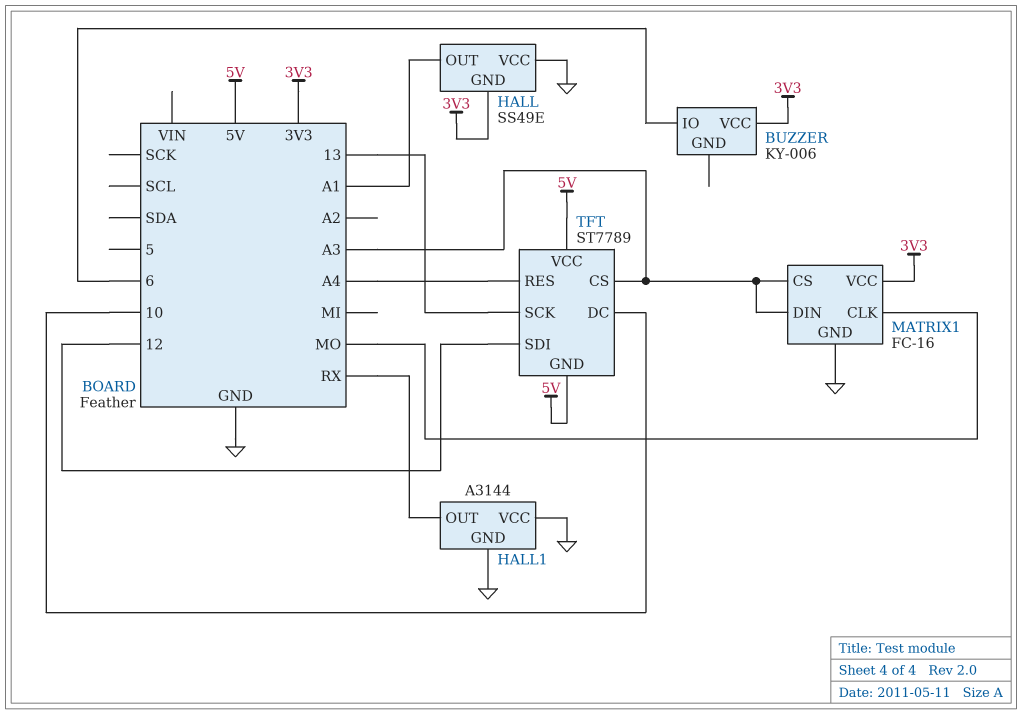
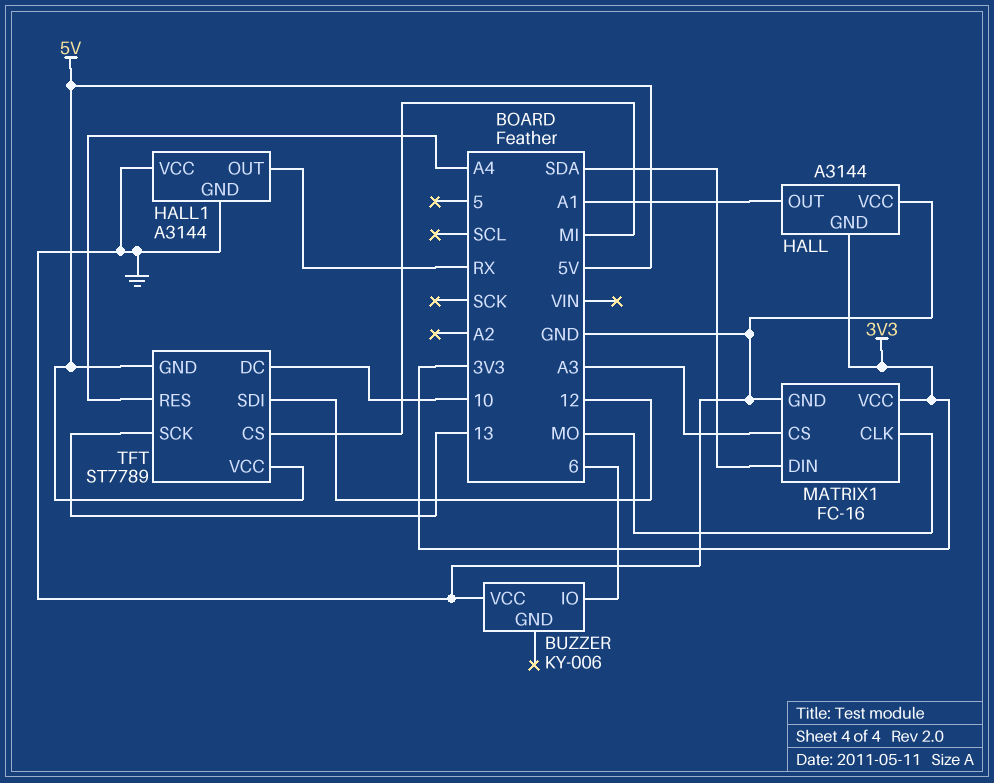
BUZZER pin VCC: 3V3 -> GND
HALL: SS49E -> A3144
MATRIX1 pin DIN: A3 -> SDA
TFT pin CS: A3 -> MI

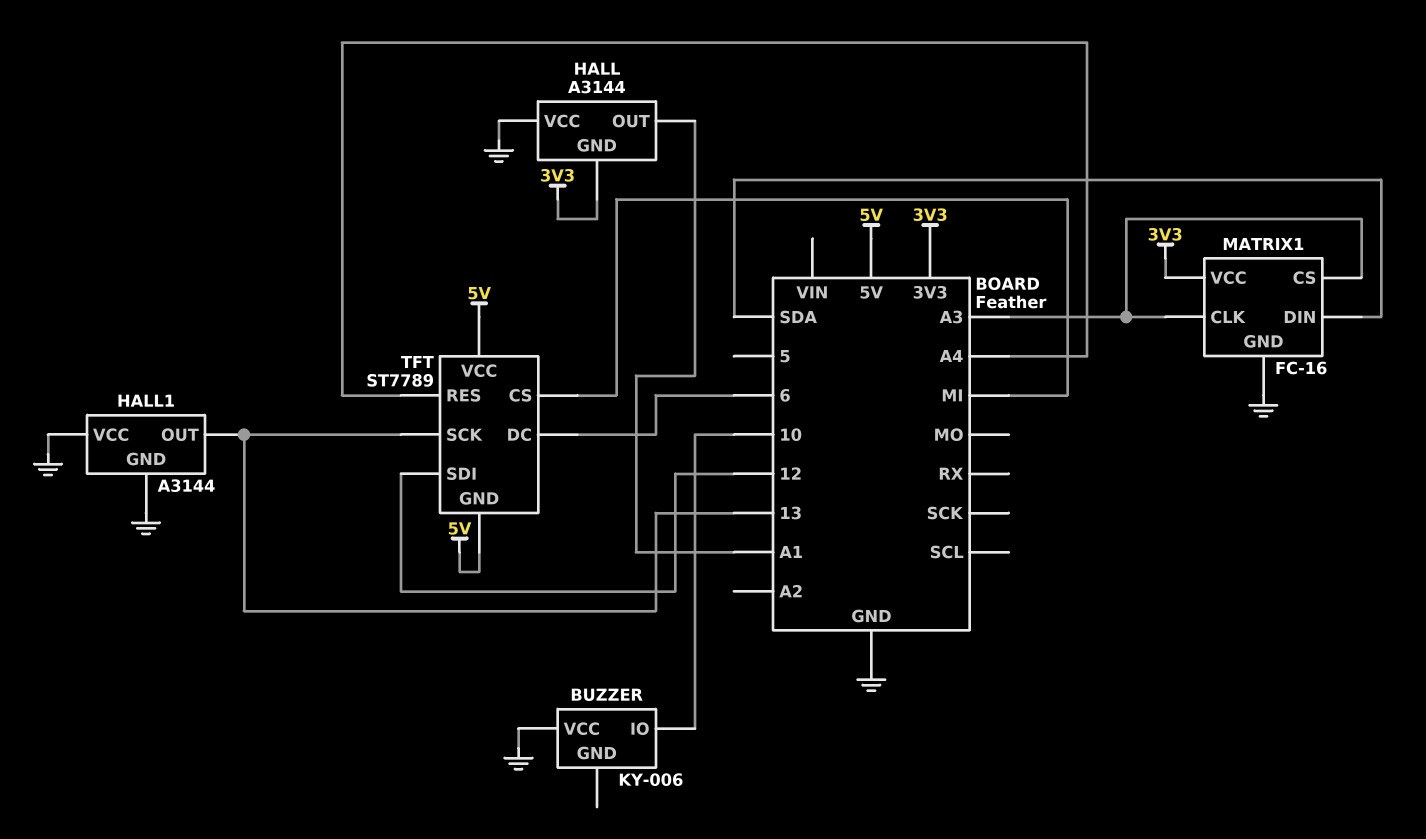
BUZZER pin IO: 6 -> 10
HALL1 pin OUT: RX -> 13
MATRIX1 pin CLK: MO -> A3
TFT pin DC: 10 -> 6

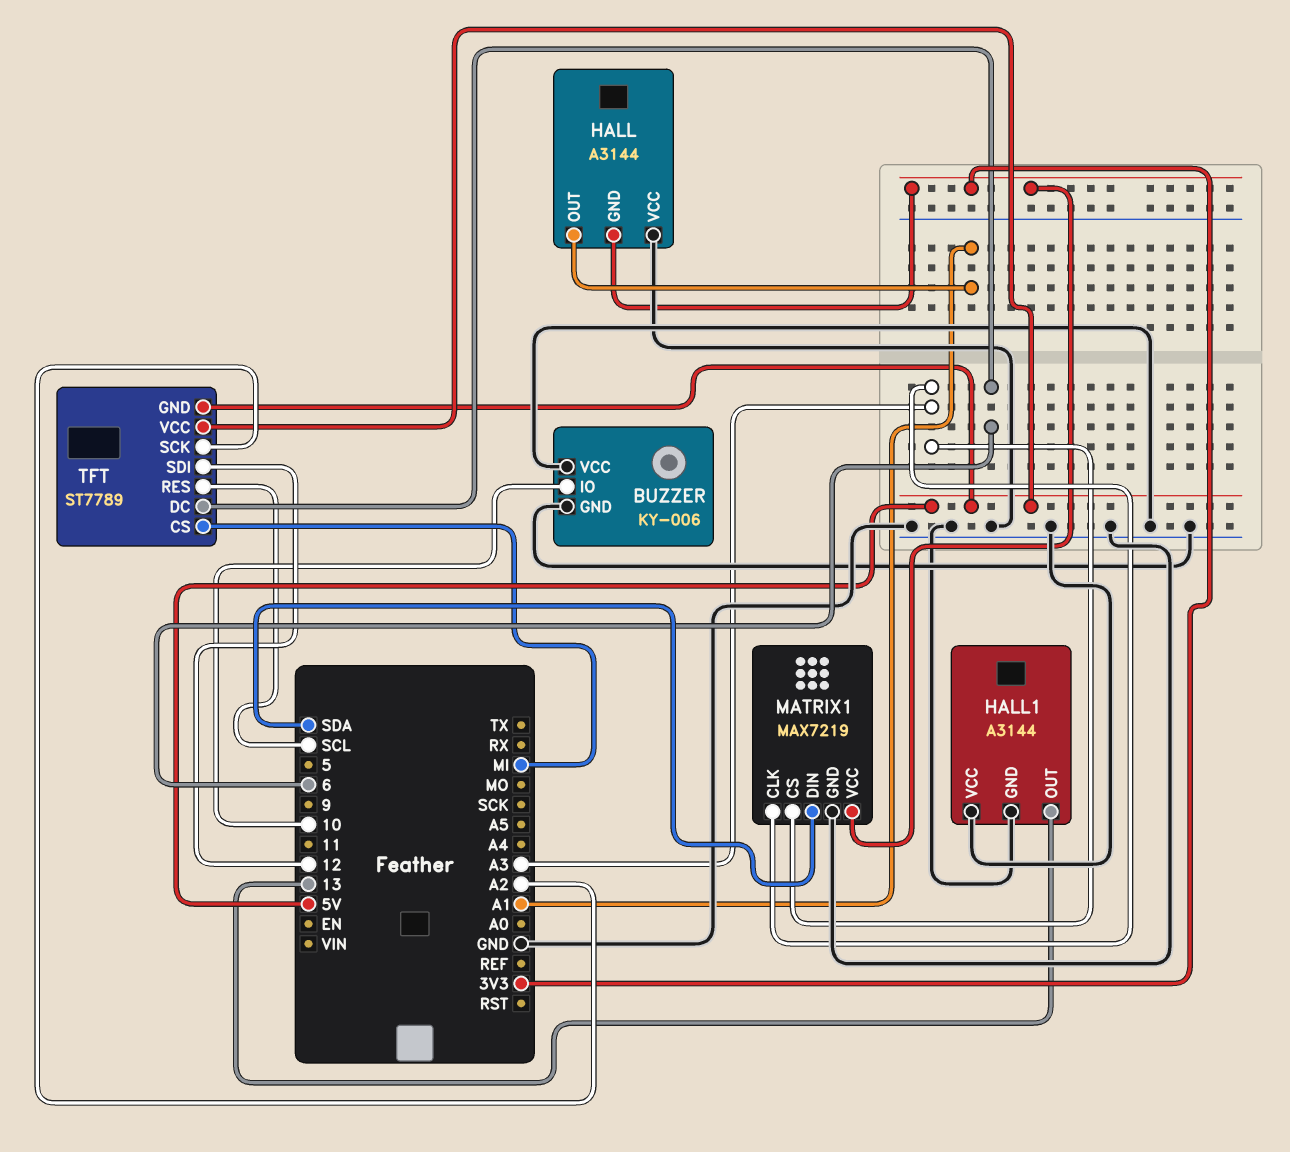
BUZZER pin GND: none -> GND
MATRIX1: FC-16 -> MAX7219
TFT pin RES: A4 -> SCL
TFT pin SCK: 13 -> A2

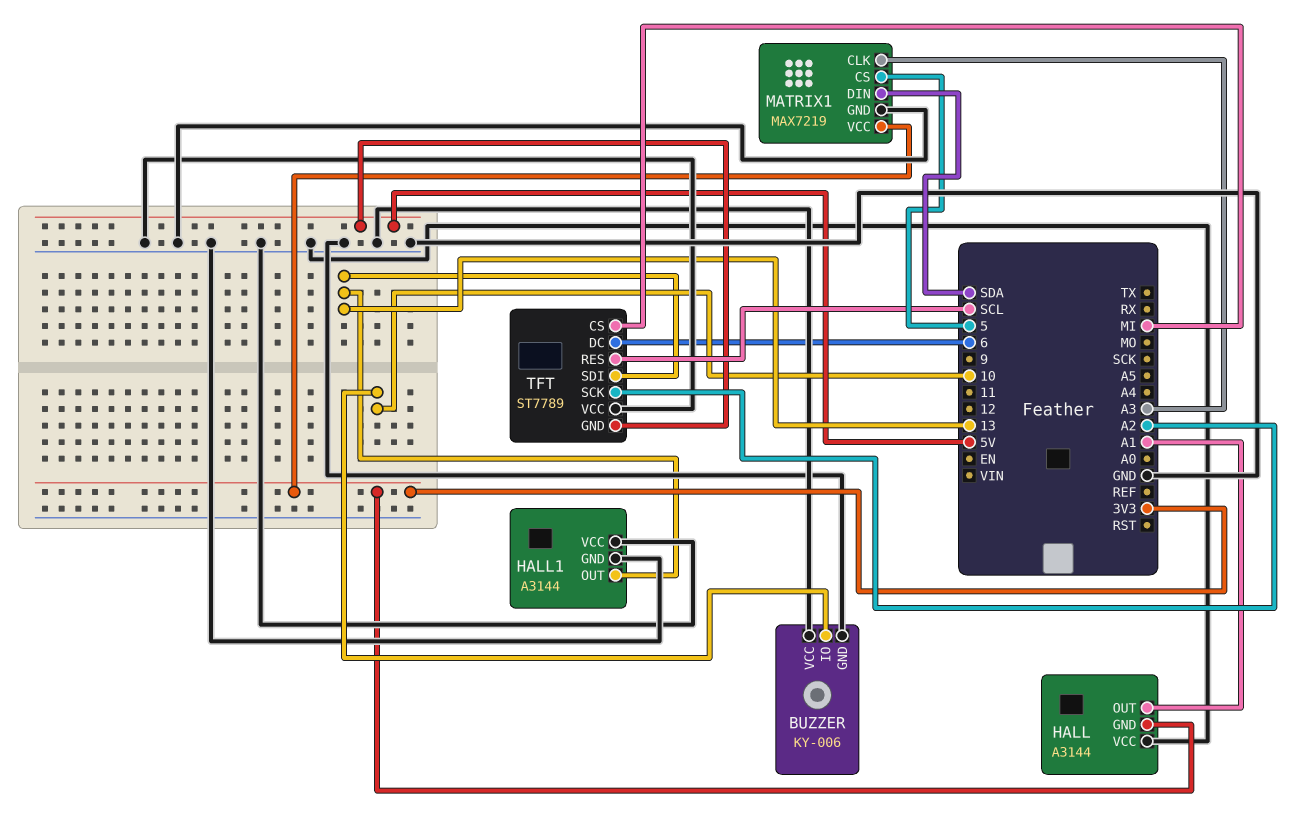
MATRIX1 pin CS: A3 -> 5
TFT pin SDI: 12 -> 13
TFT pin VCC: 5V -> GND

